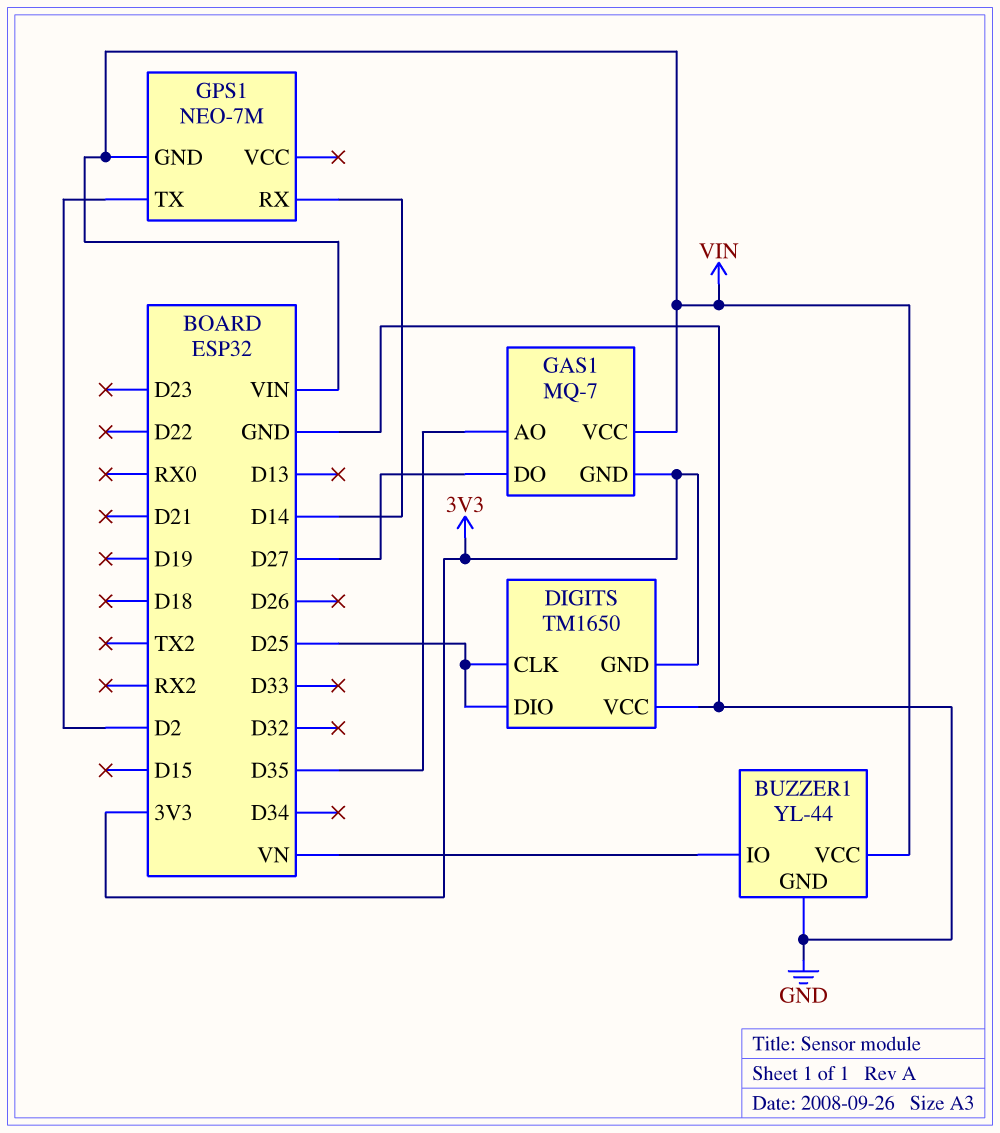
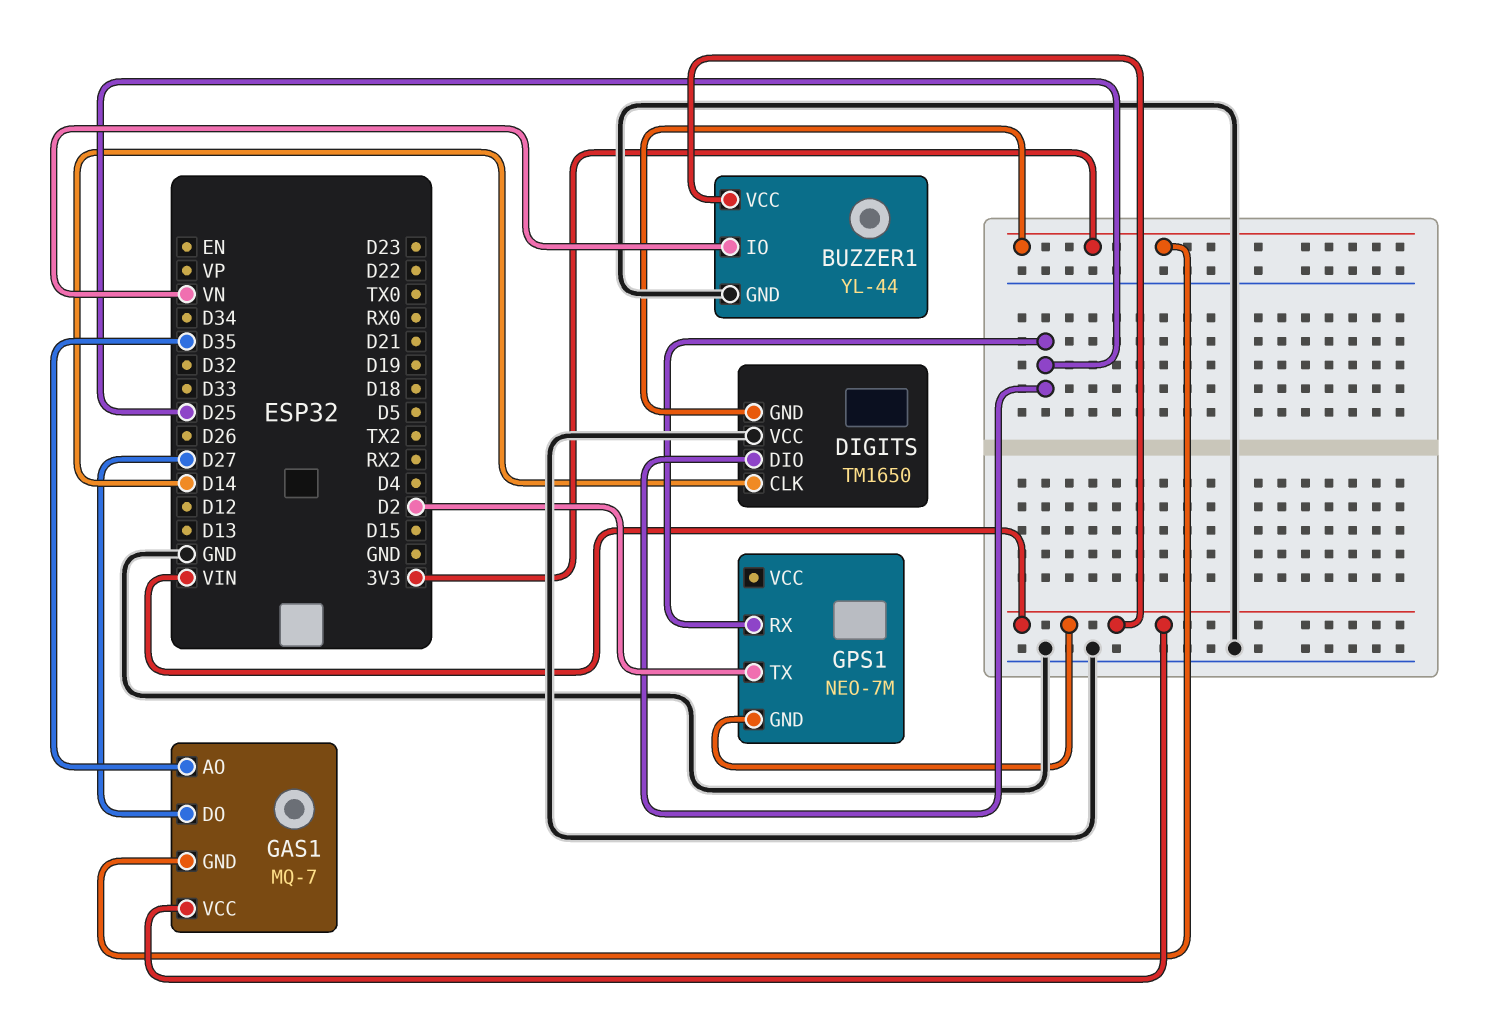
DIGITS pin CLK: D25 -> D14
GPS1 pin RX: D14 -> D25

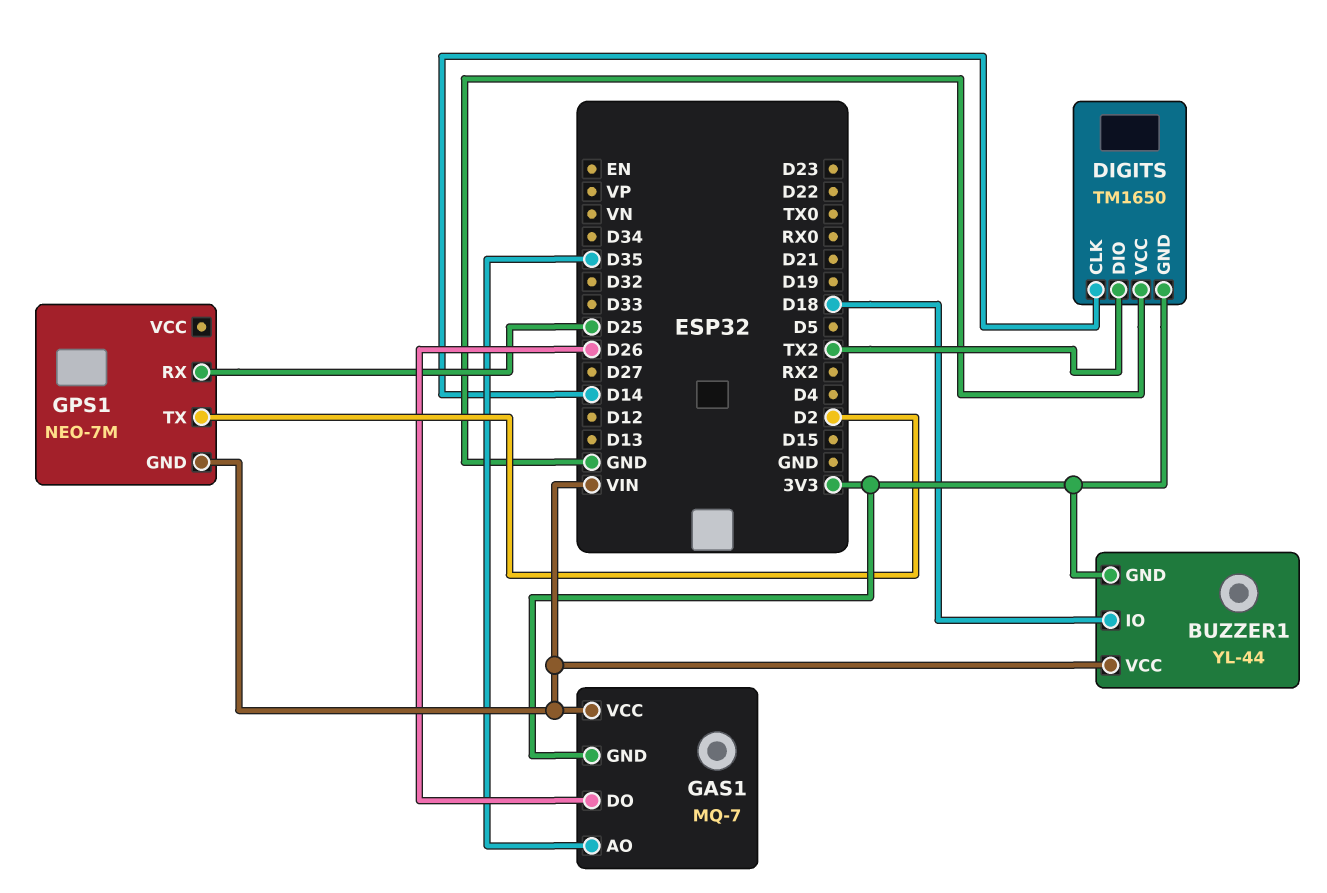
BUZZER1 pin GND: GND -> 3V3
BUZZER1 pin IO: VN -> D18
DIGITS pin DIO: D25 -> TX2
GAS1 pin DO: D27 -> D26

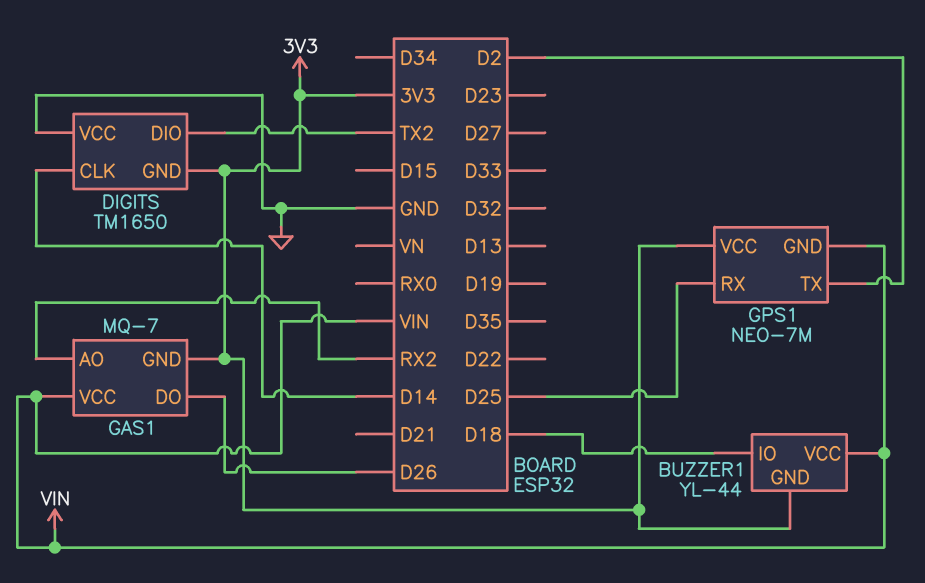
GAS1 pin AO: D35 -> RX2
GPS1 pin VCC: none -> 3V3

